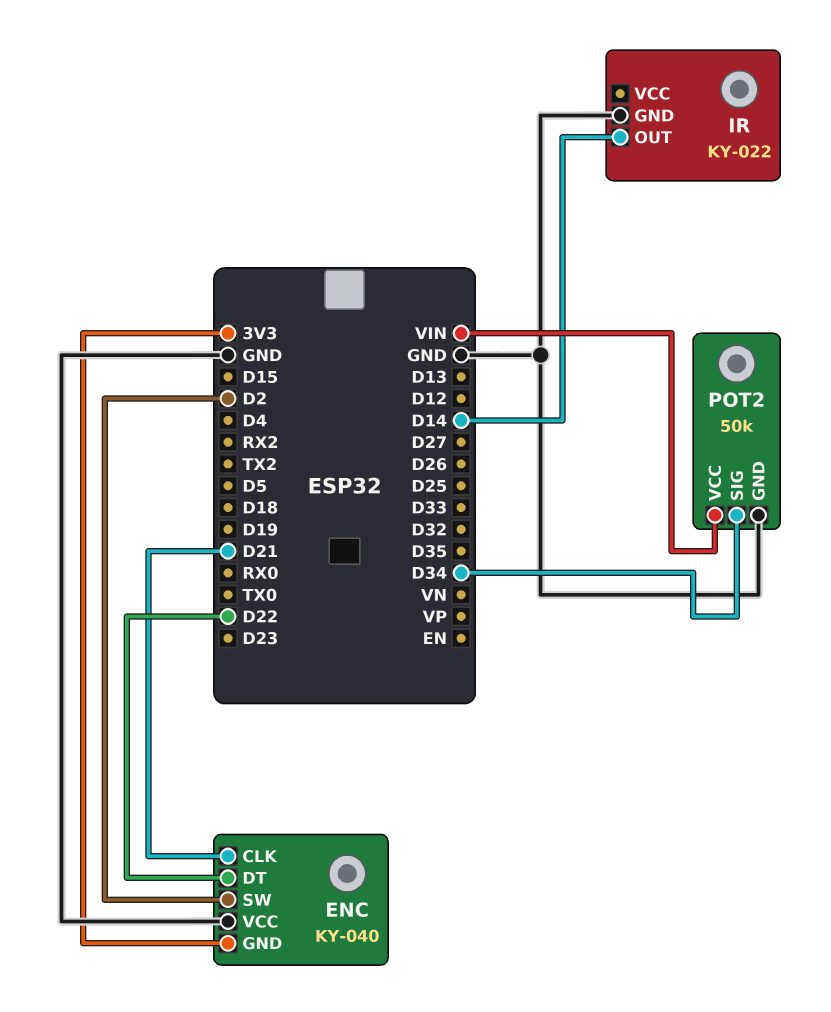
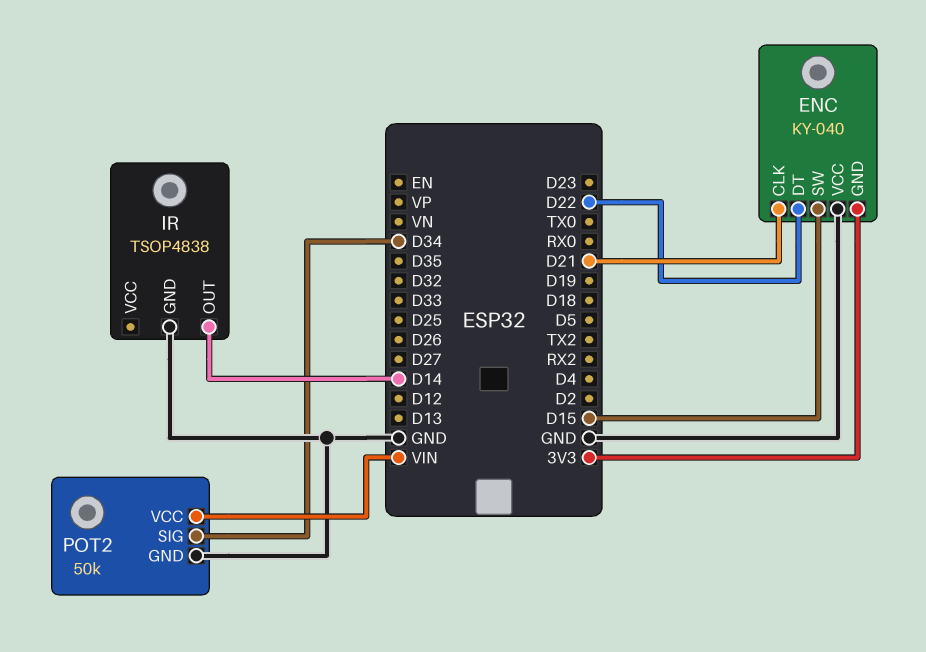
ENC pin SW: D2 -> D15
IR: KY-022 -> TSOP4838

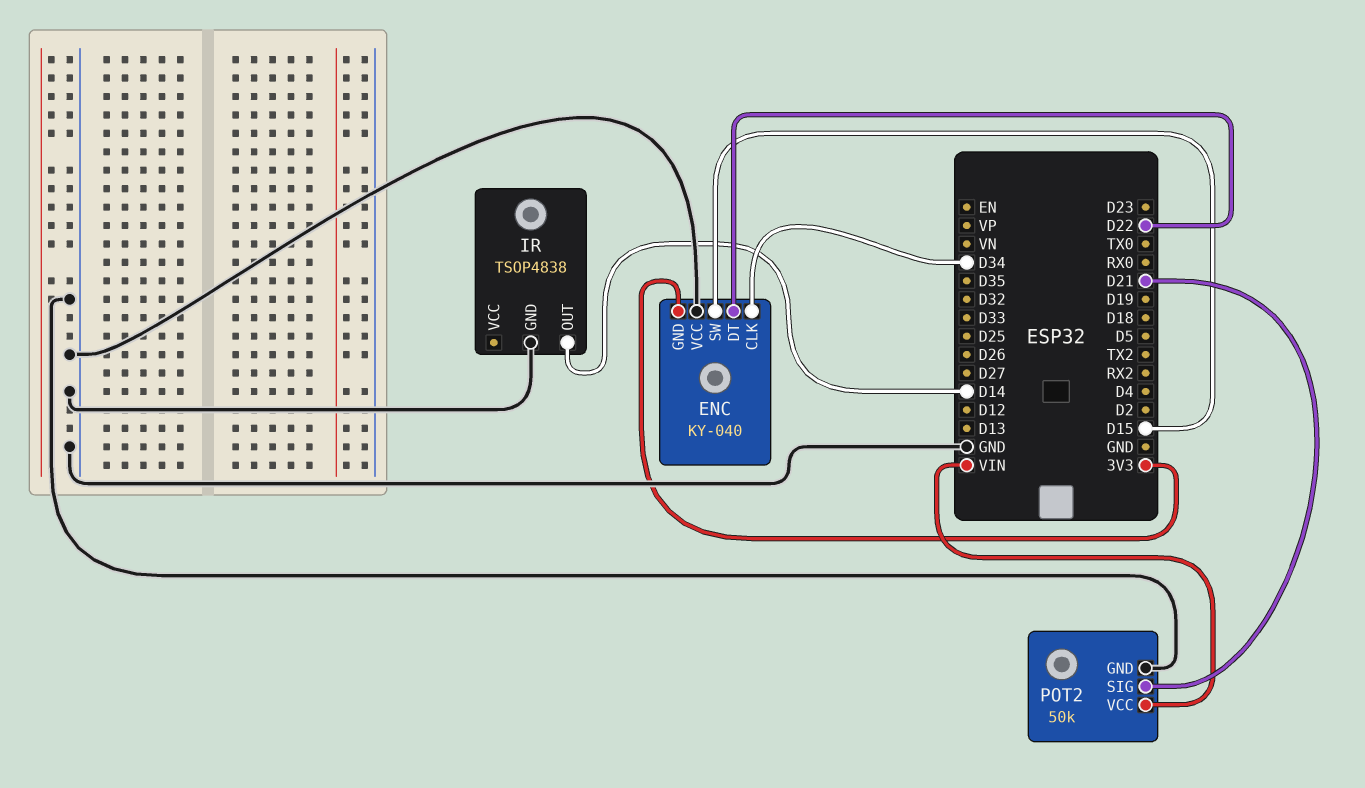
ENC pin CLK: D21 -> D34
POT2 pin SIG: D34 -> D21

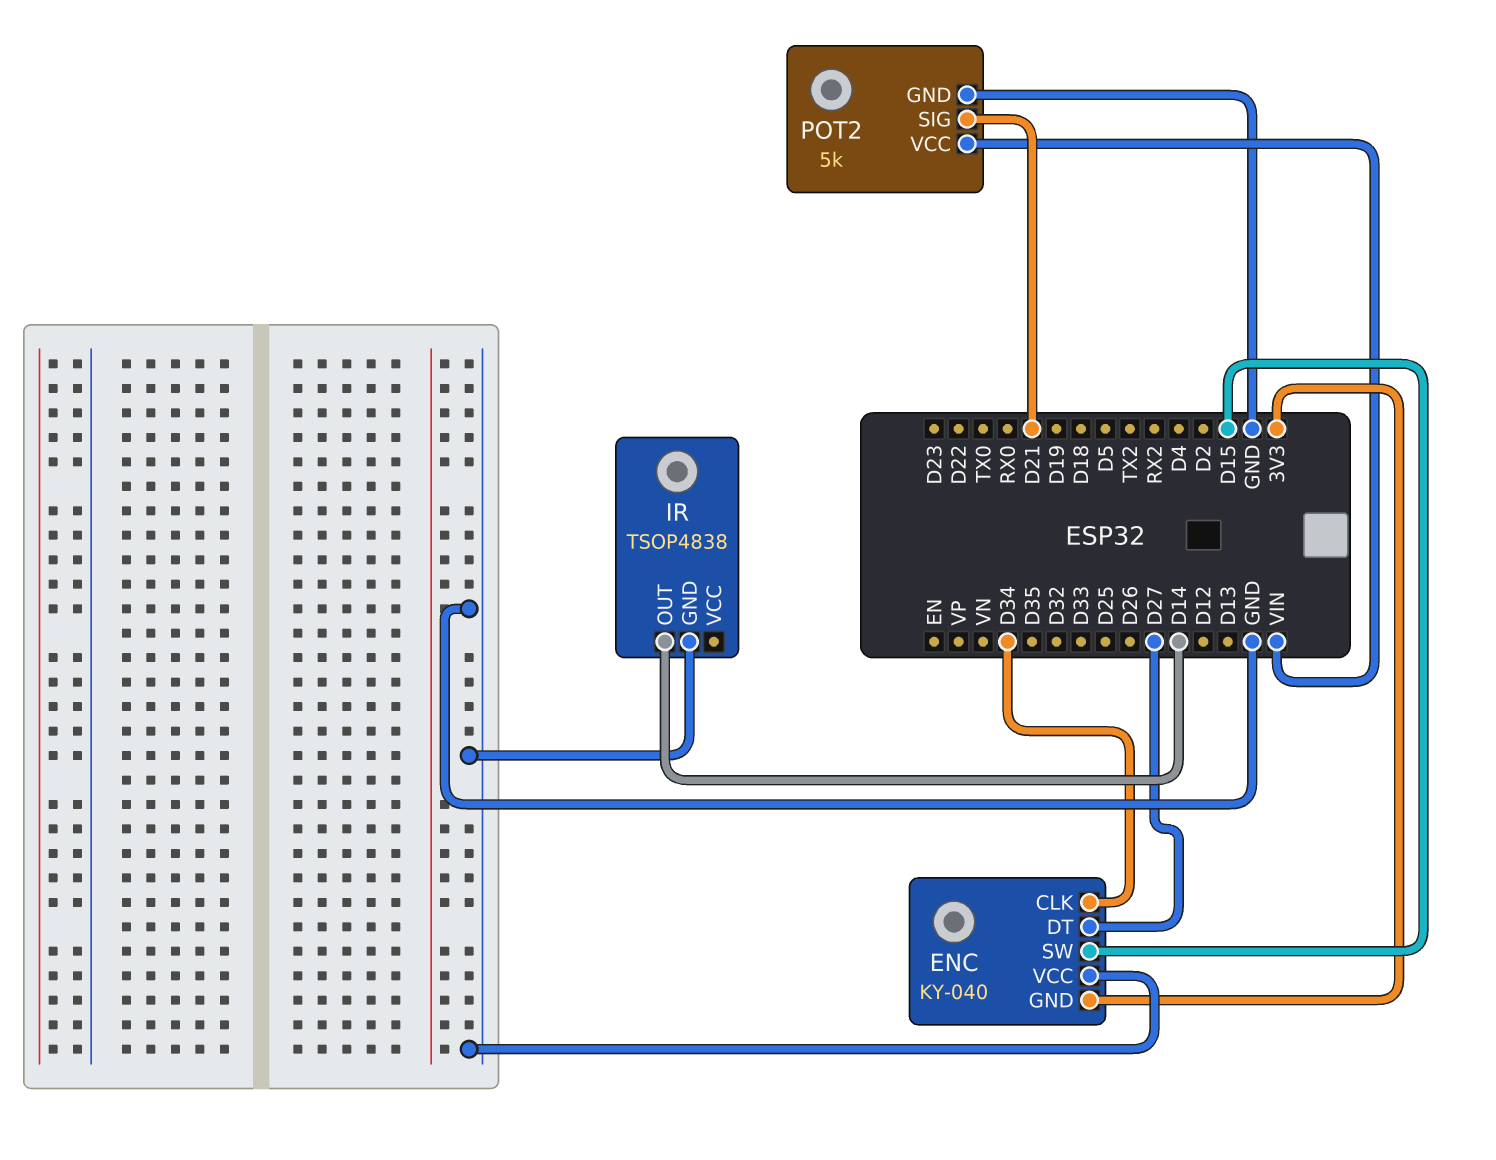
ENC pin DT: D22 -> D27
POT2: 50k -> 5k

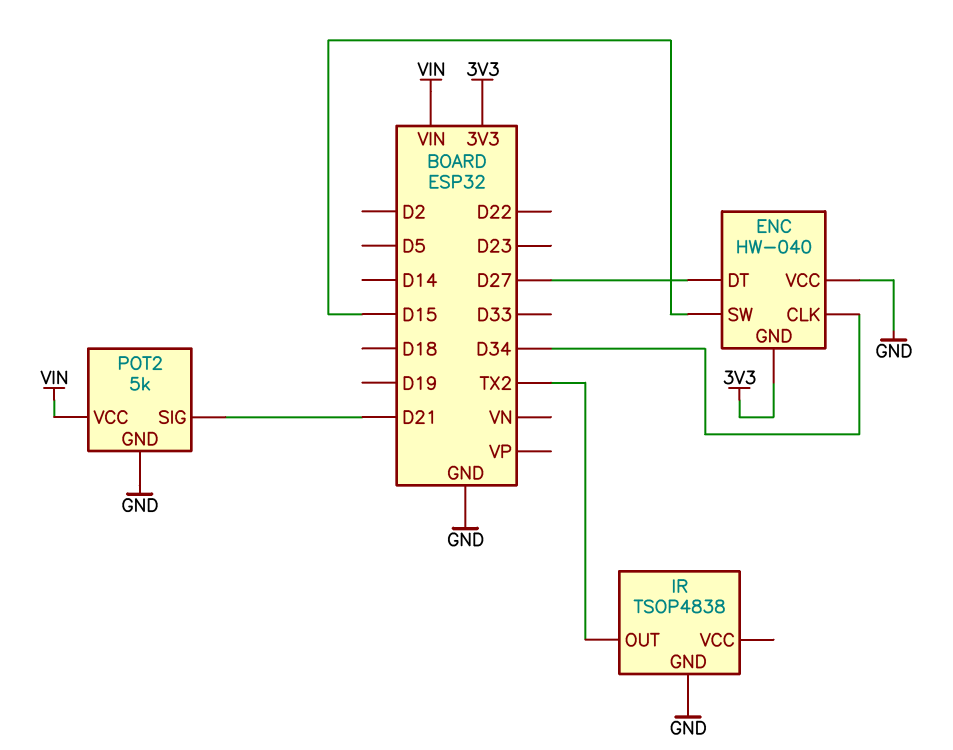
ENC: KY-040 -> HW-040
IR pin OUT: D14 -> TX2

